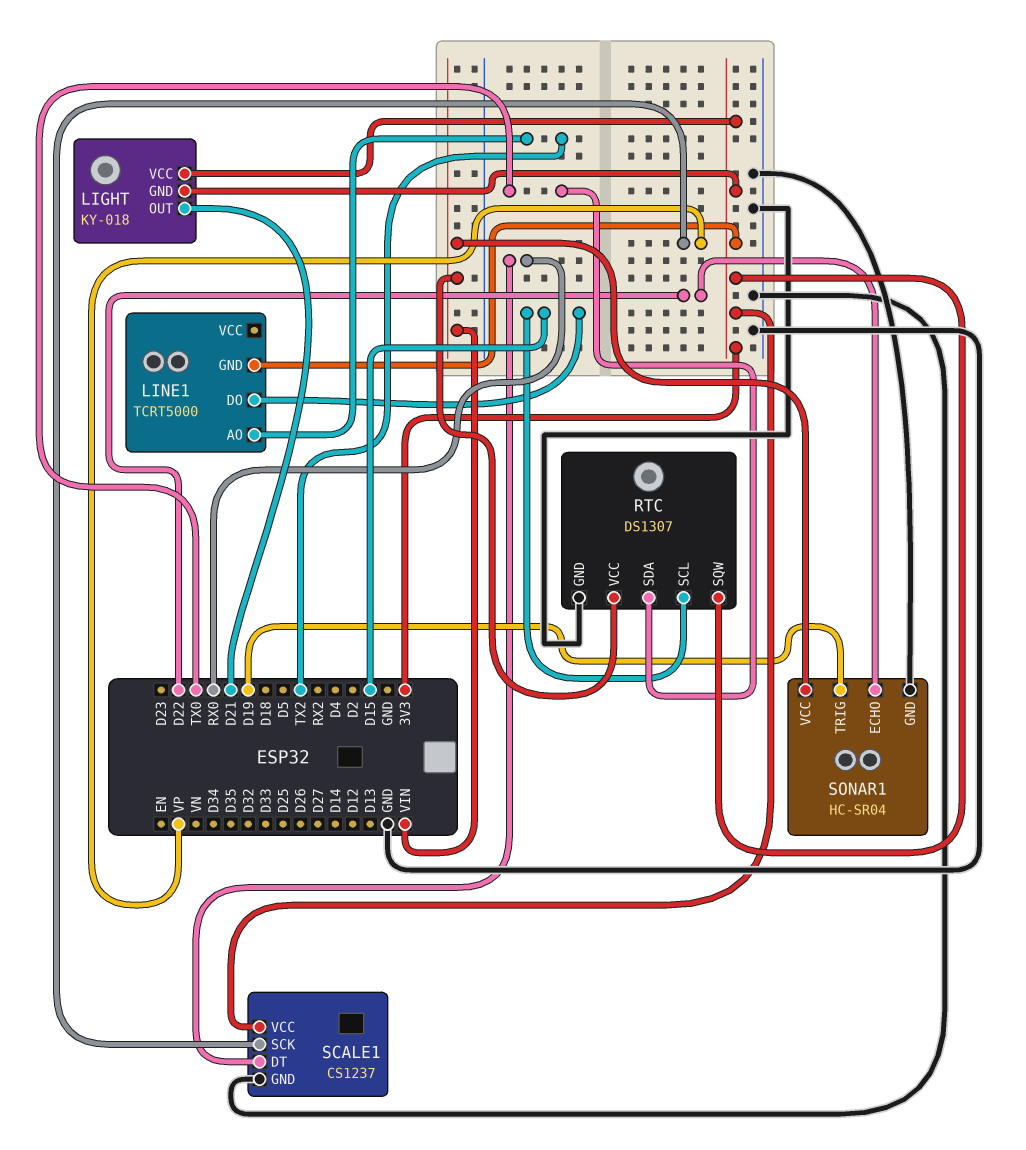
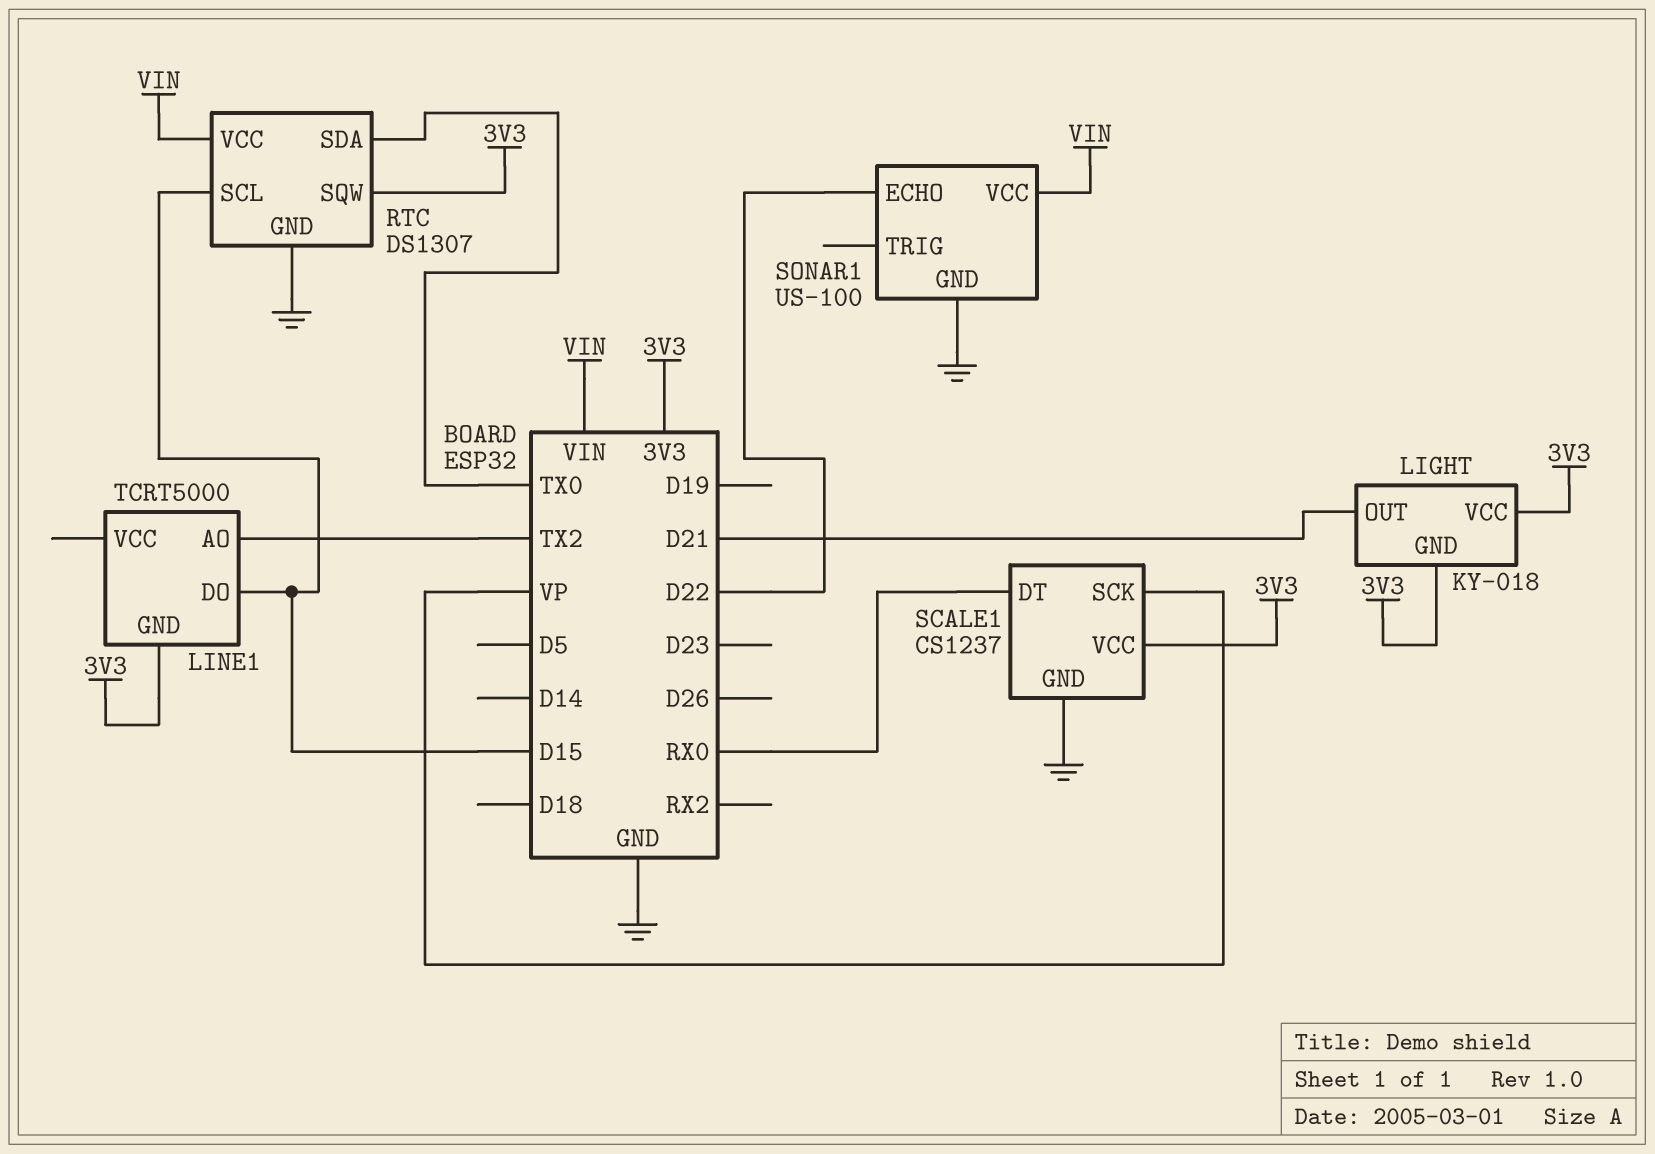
SONAR1: HC-SR04 -> US-100
SONAR1 pin TRIG: D19 -> none

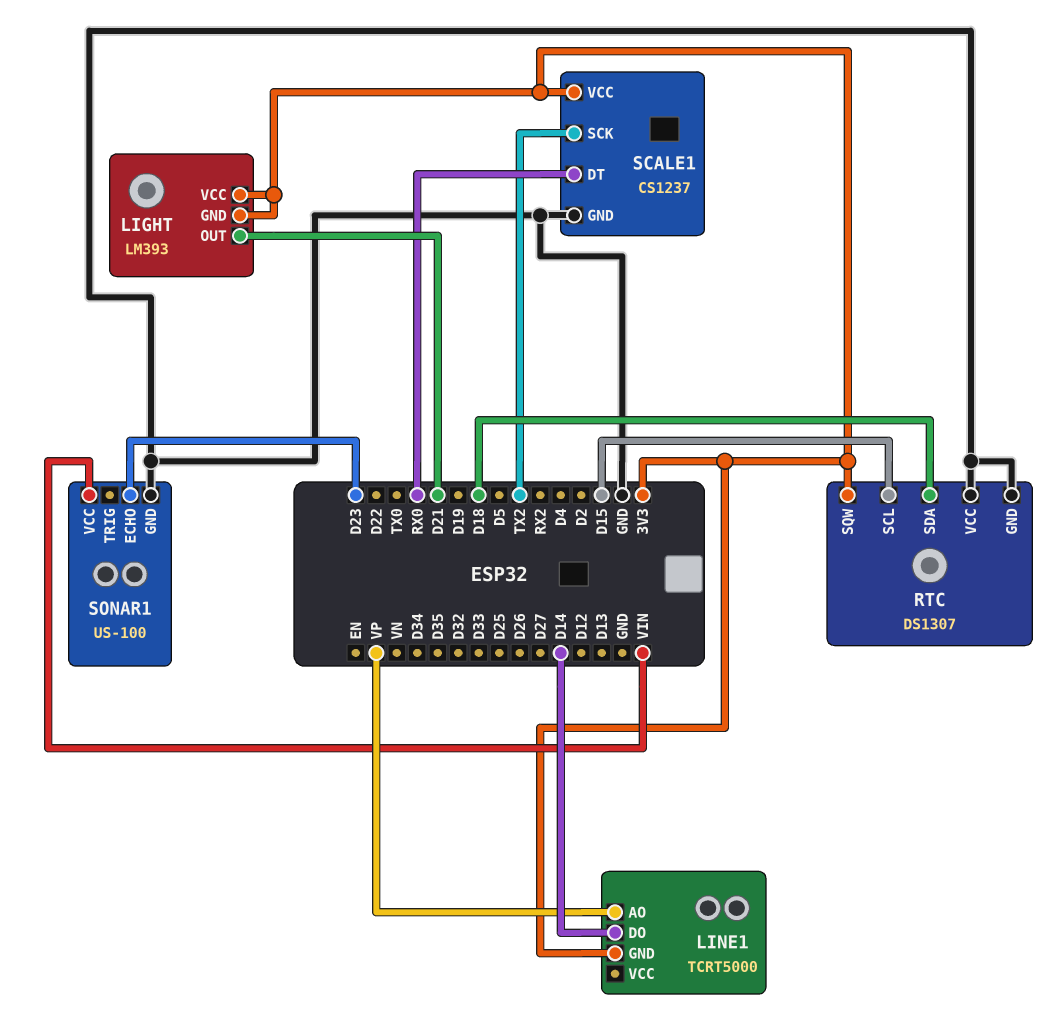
LIGHT: KY-018 -> LM393
LINE1 pin AO: TX2 -> VP
LINE1 pin DO: D15 -> D14
RTC pin SDA: TX0 -> D18
RTC pin VCC: VIN -> GND
SCALE1 pin SCK: VP -> TX2
SONAR1 pin ECHO: D22 -> D23

